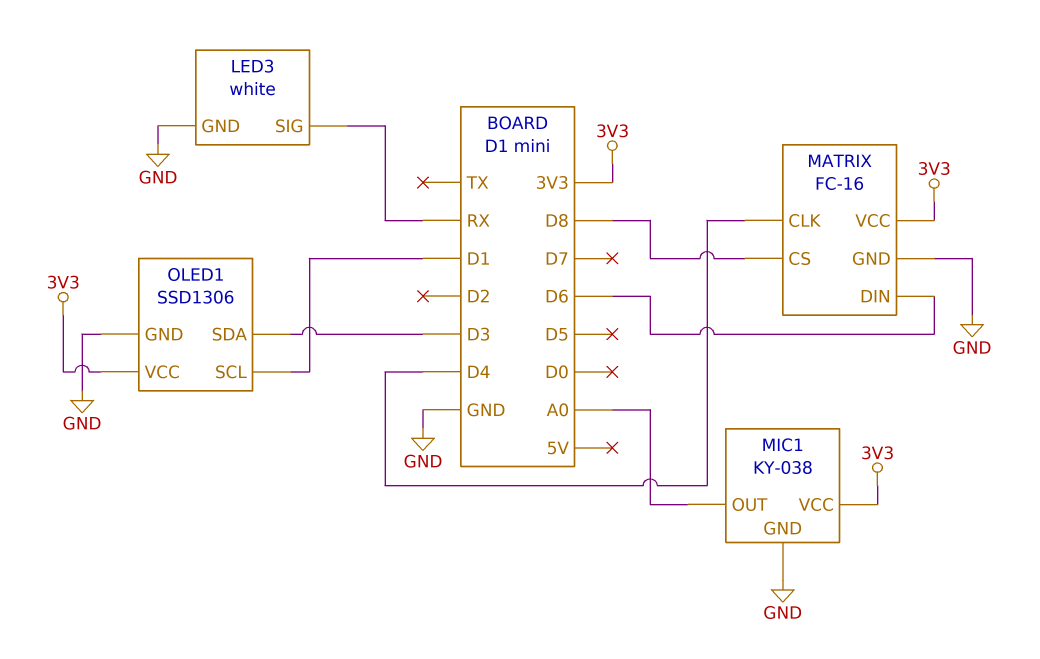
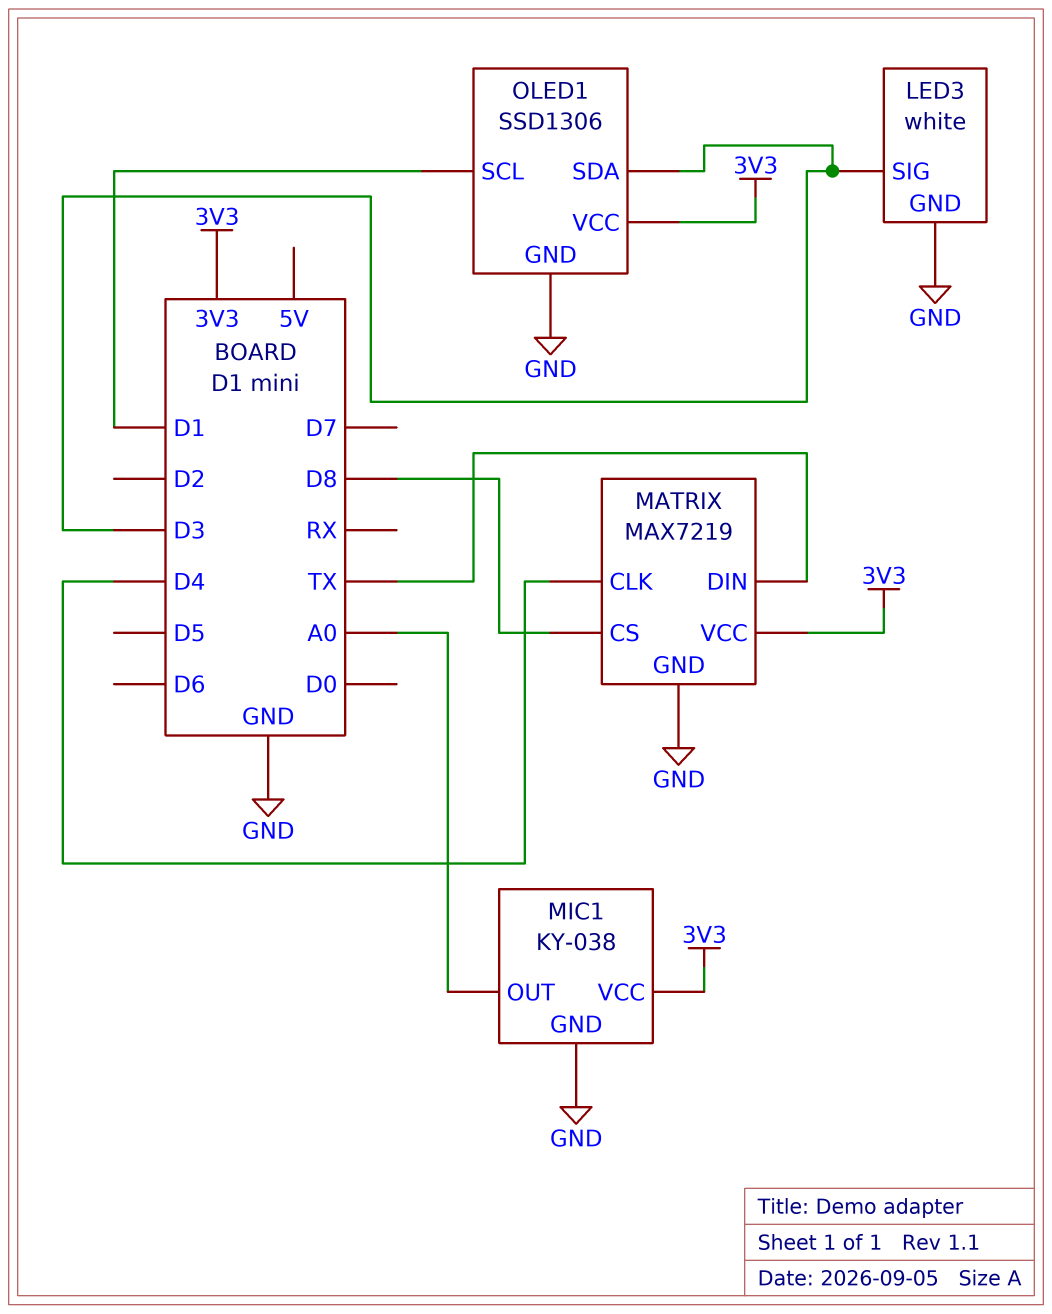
LED3 pin SIG: RX -> D3
MATRIX: FC-16 -> MAX7219
MATRIX pin DIN: D6 -> TX

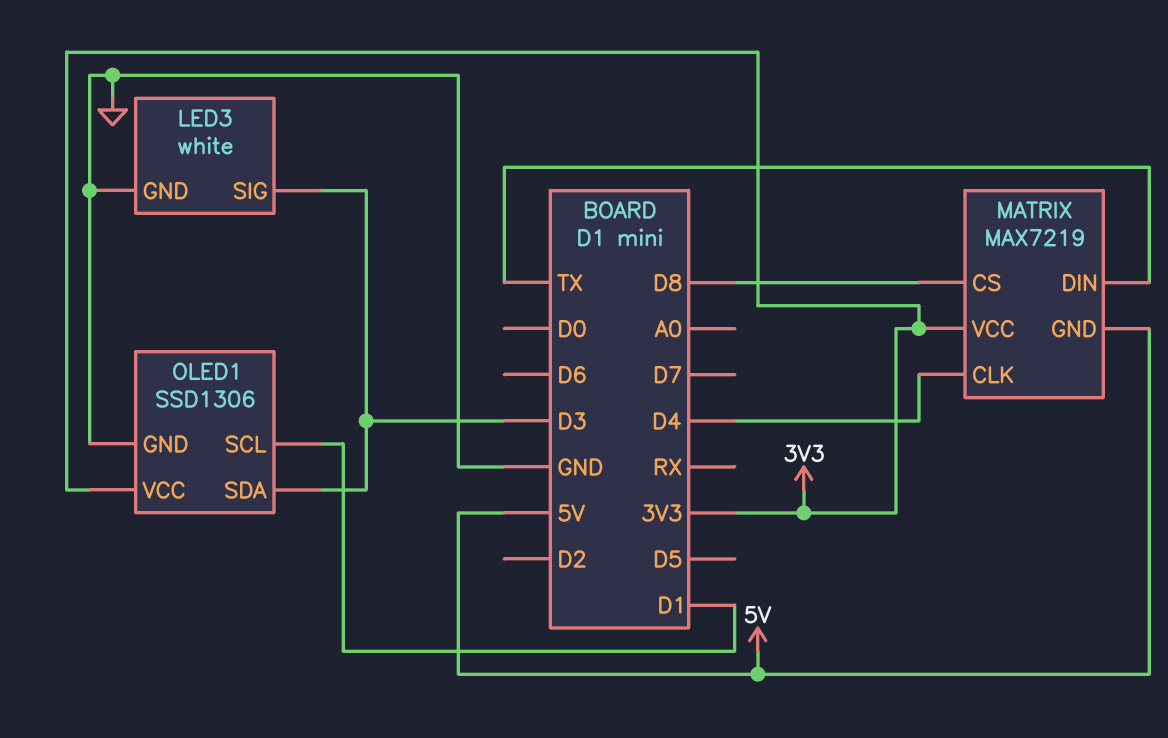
MATRIX pin GND: GND -> 5V
MIC1: KY-038 -> none
MIC1 pin GND: GND -> none
MIC1 pin OUT: A0 -> none
MIC1 pin VCC: 3V3 -> none

